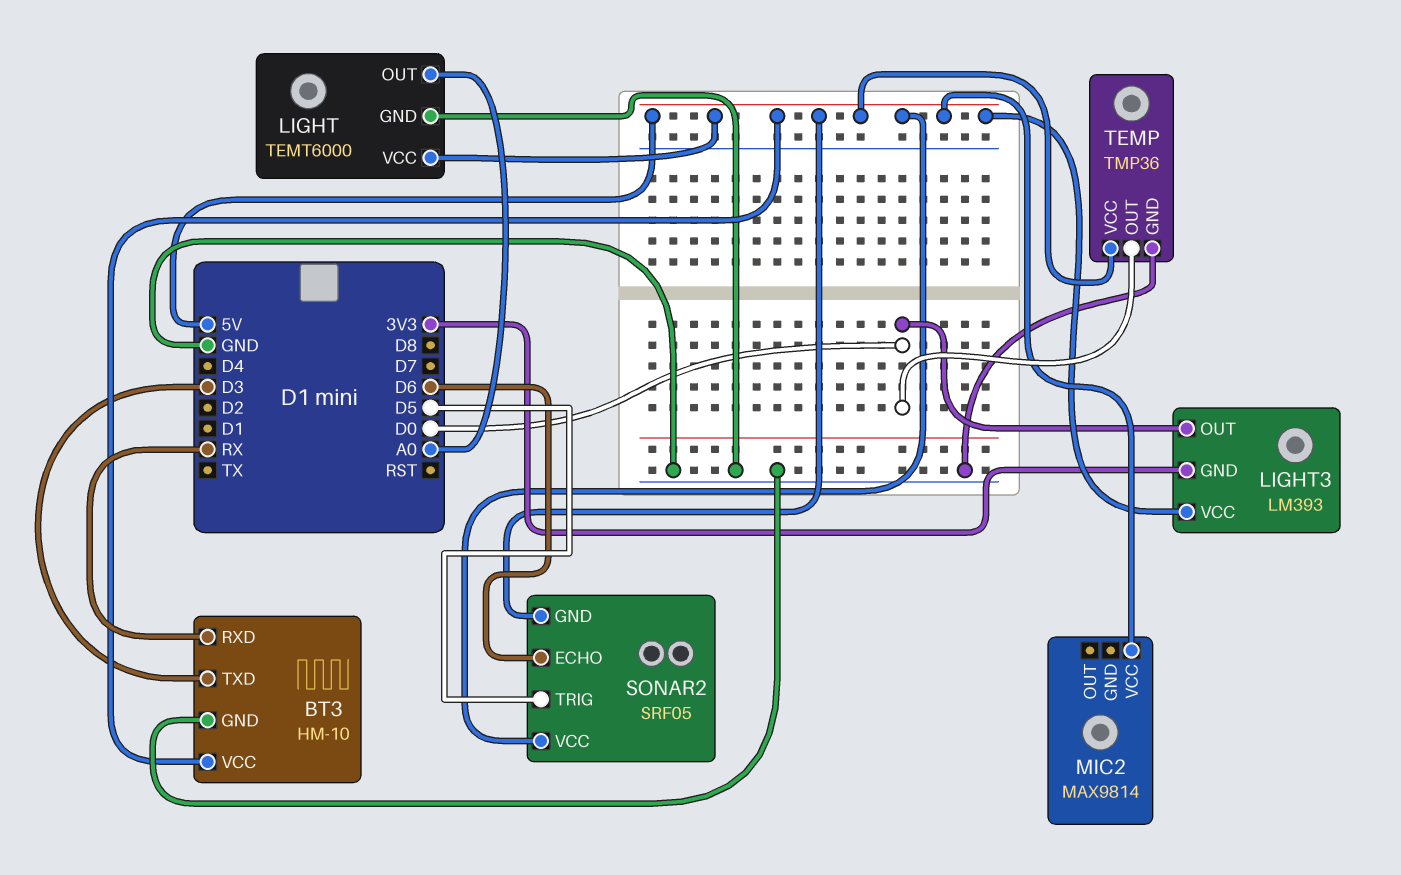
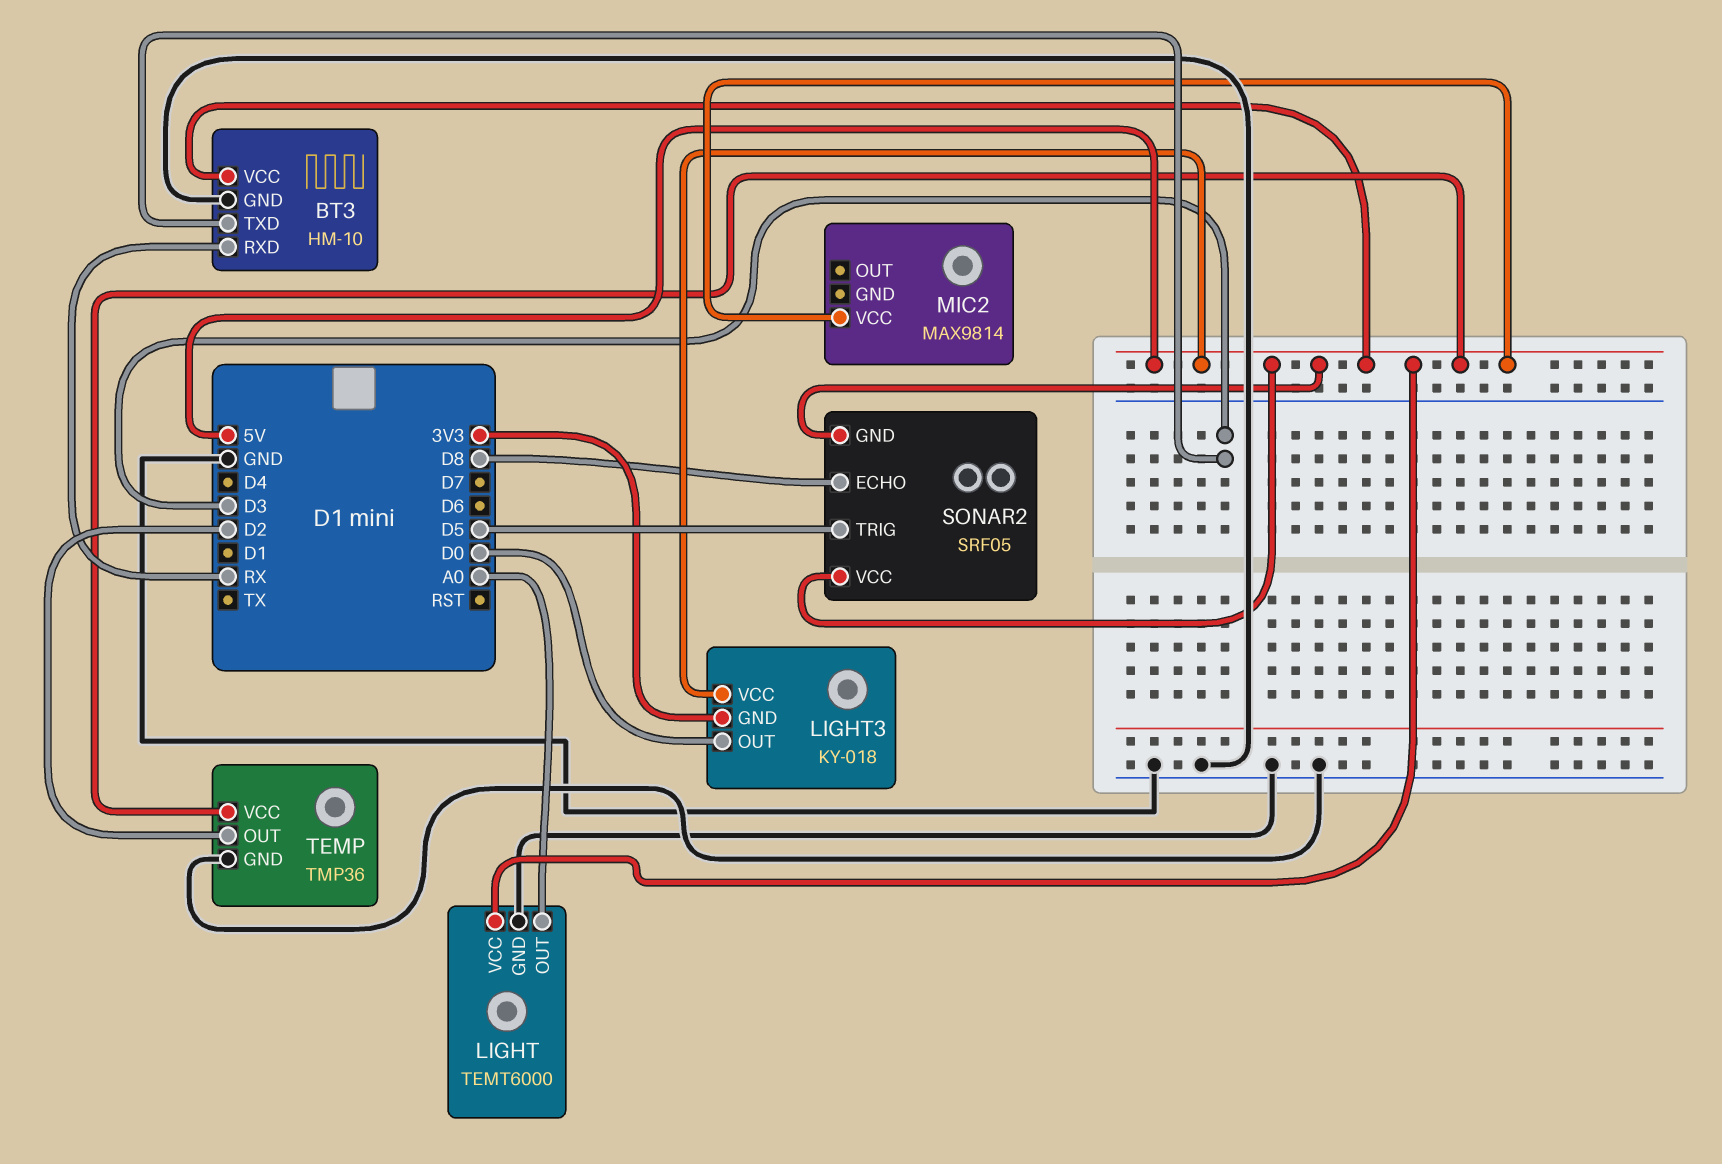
LIGHT3: LM393 -> KY-018
SONAR2 pin ECHO: D6 -> D8
TEMP pin OUT: D0 -> D2

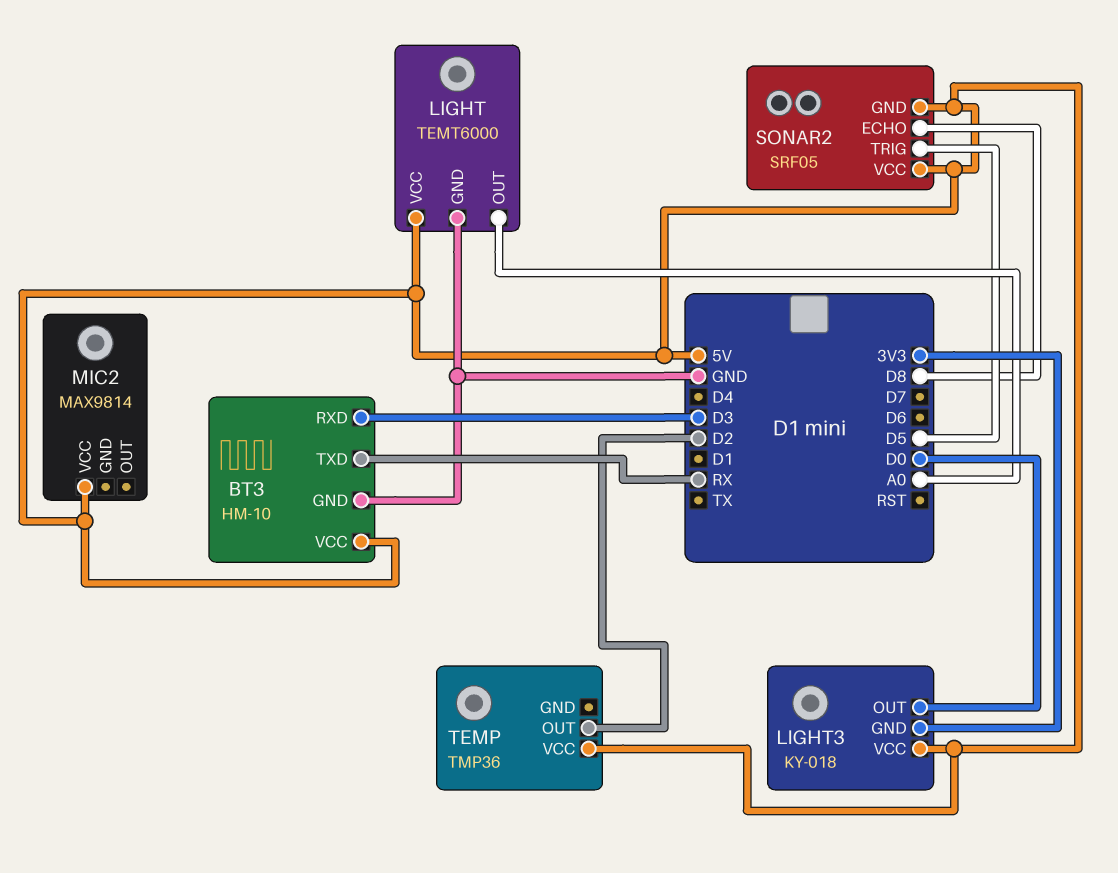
BT3 pin RXD: RX -> D3
BT3 pin TXD: D3 -> RX
TEMP pin GND: GND -> none

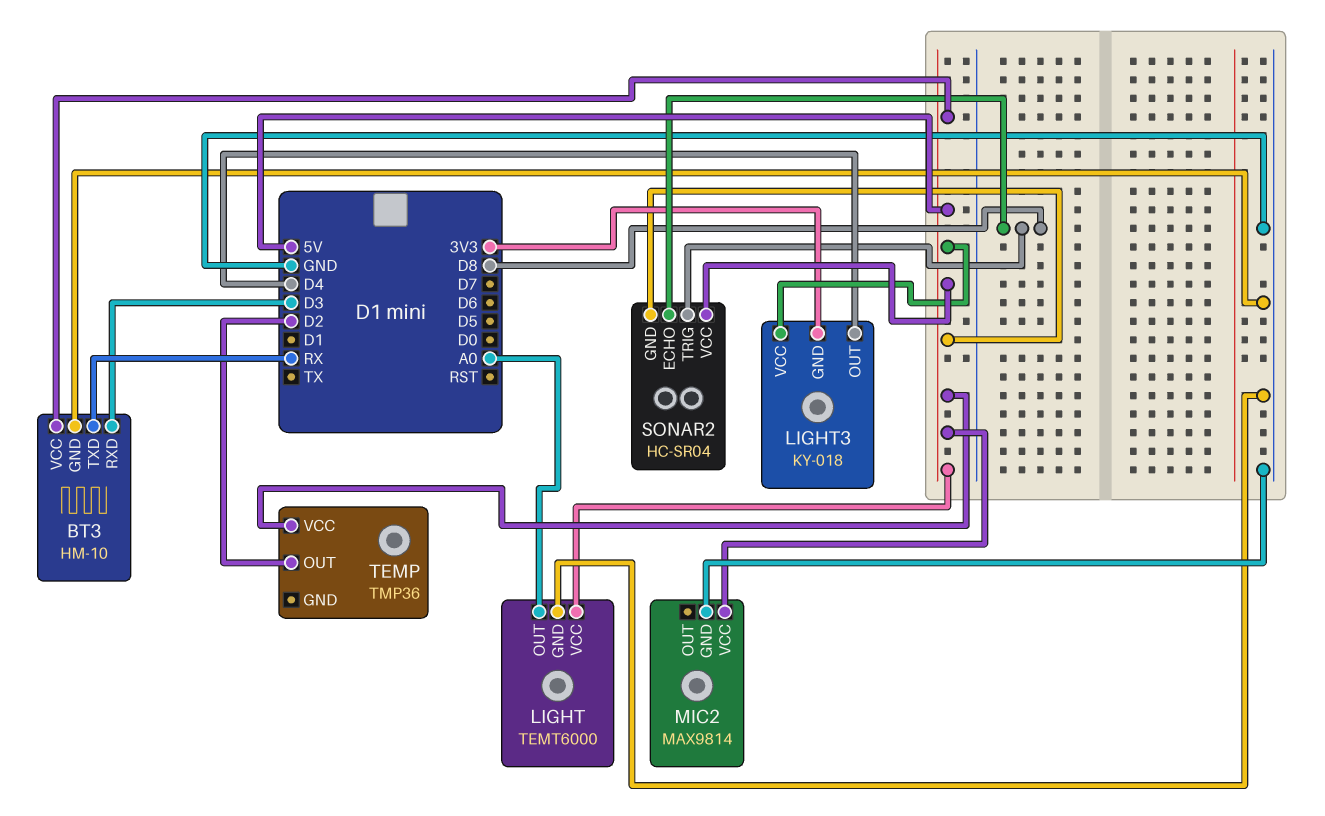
LIGHT3 pin OUT: D0 -> D4
MIC2 pin GND: none -> GND
SONAR2: SRF05 -> HC-SR04
SONAR2 pin TRIG: D5 -> D8

